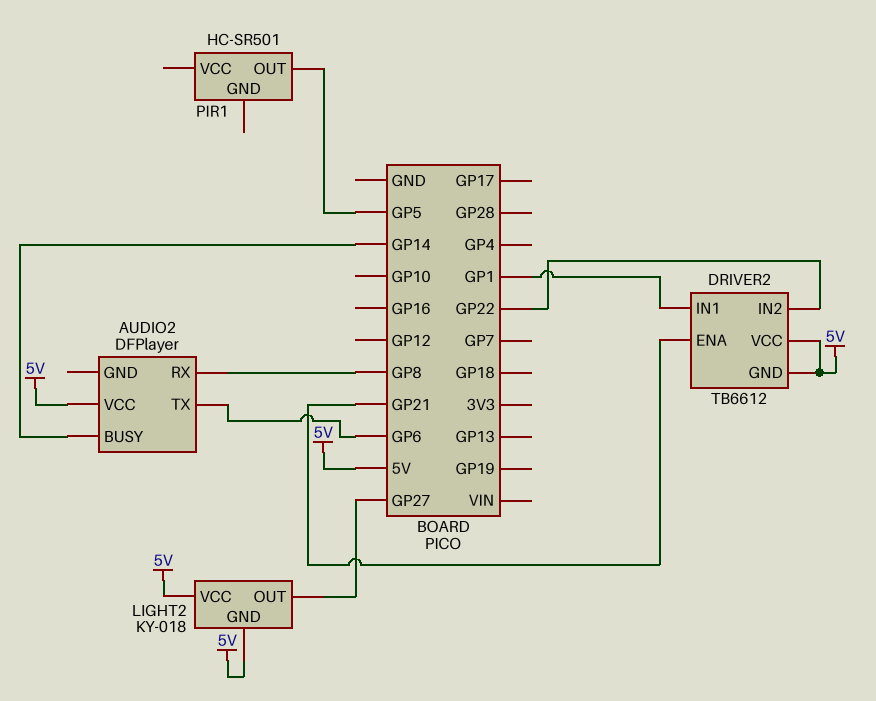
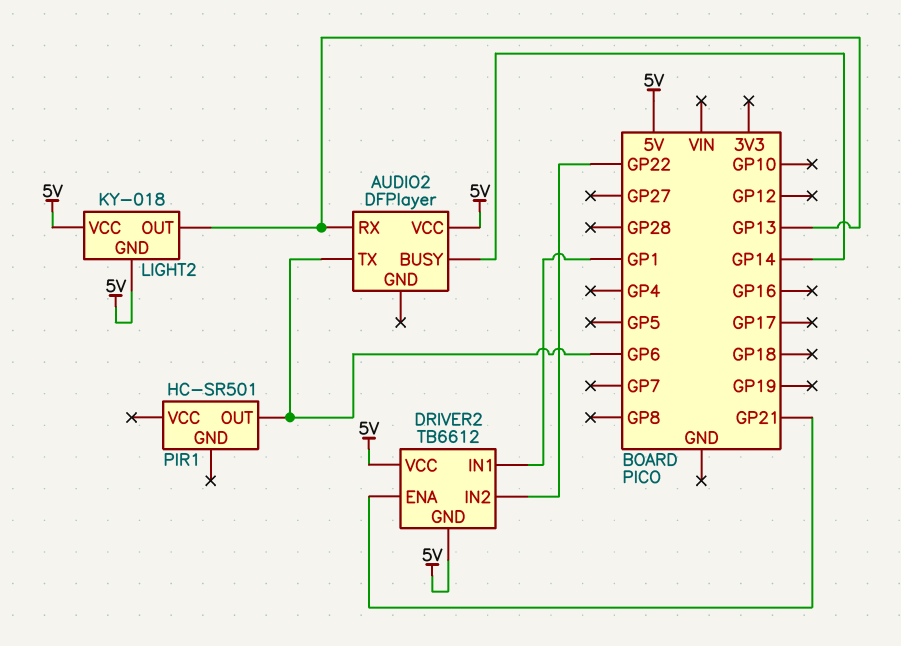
AUDIO2 pin RX: GP8 -> GP13
LIGHT2 pin OUT: GP27 -> GP13
PIR1 pin OUT: GP5 -> GP6

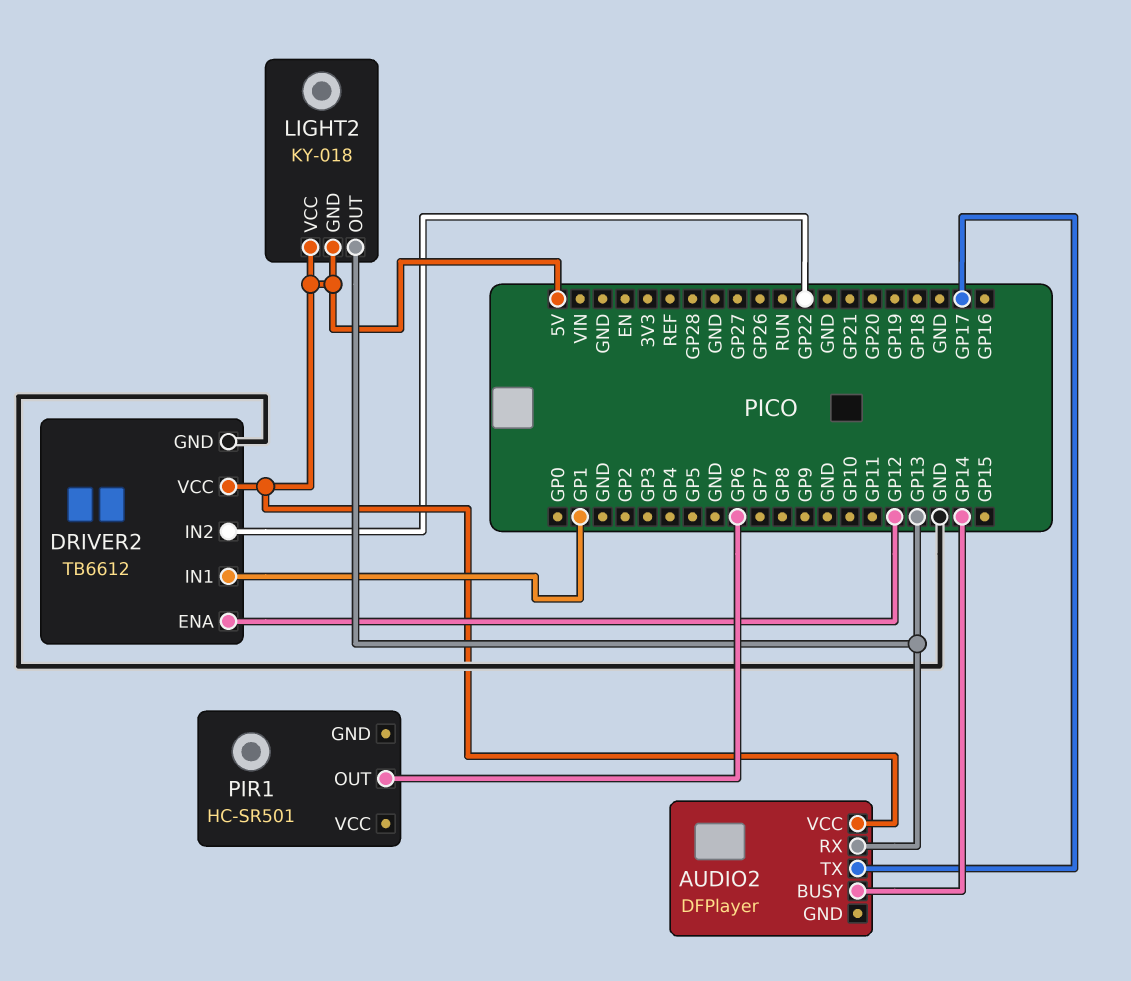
AUDIO2 pin TX: GP6 -> GP17
DRIVER2 pin ENA: GP21 -> GP12
DRIVER2 pin GND: 5V -> GND

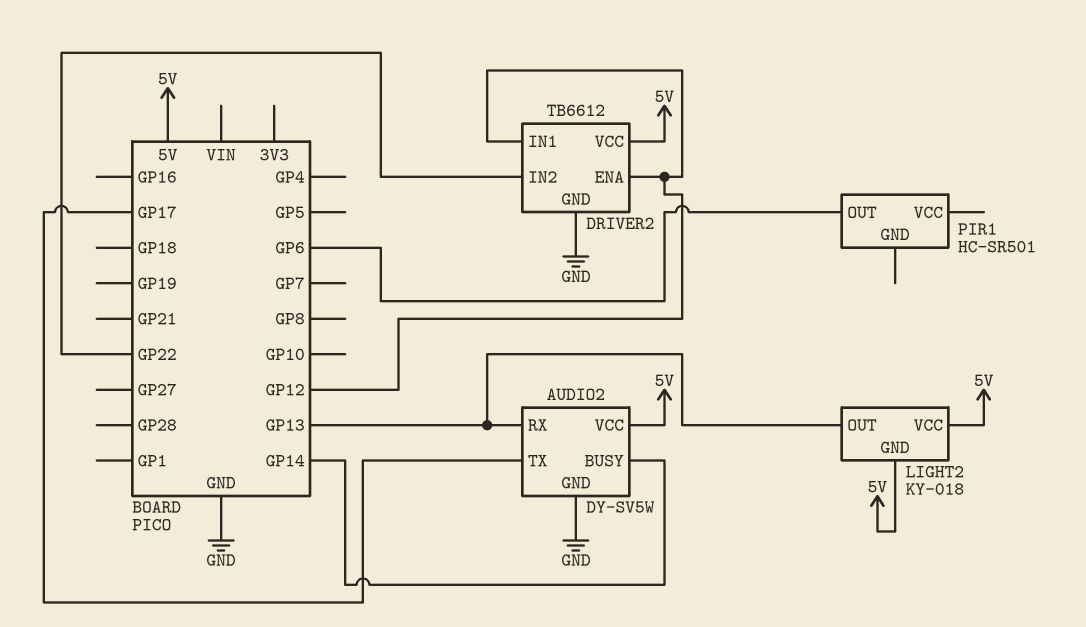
AUDIO2: DFPlayer -> DY-SV5W
AUDIO2 pin GND: none -> GND
DRIVER2 pin IN1: GP1 -> GP12

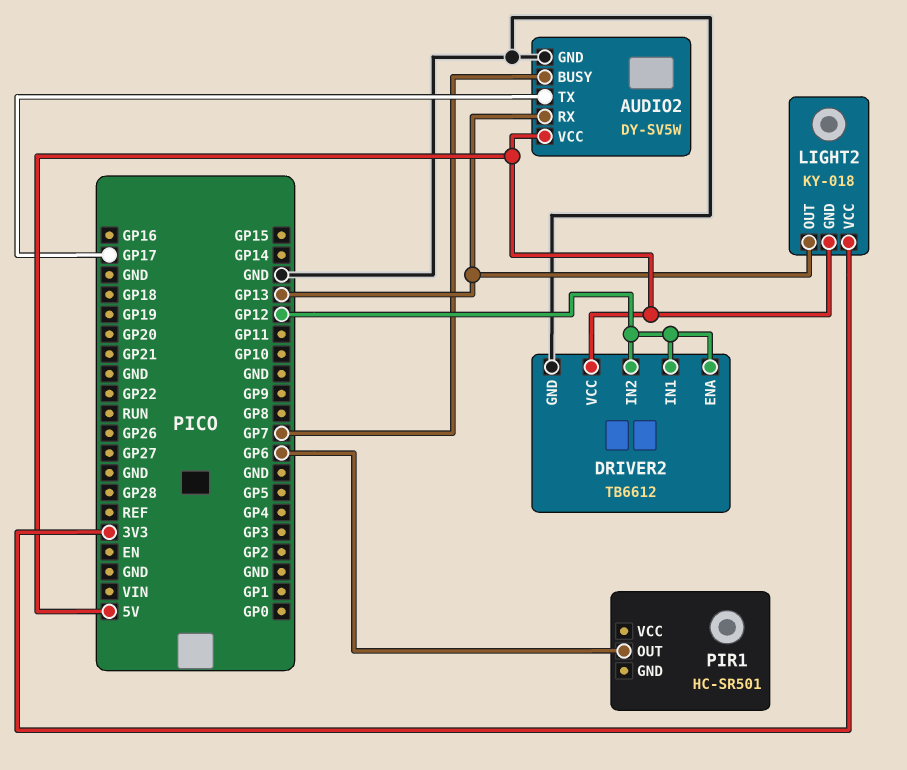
AUDIO2 pin BUSY: GP14 -> GP7
DRIVER2 pin IN2: GP22 -> GP12
LIGHT2 pin VCC: 5V -> 3V3

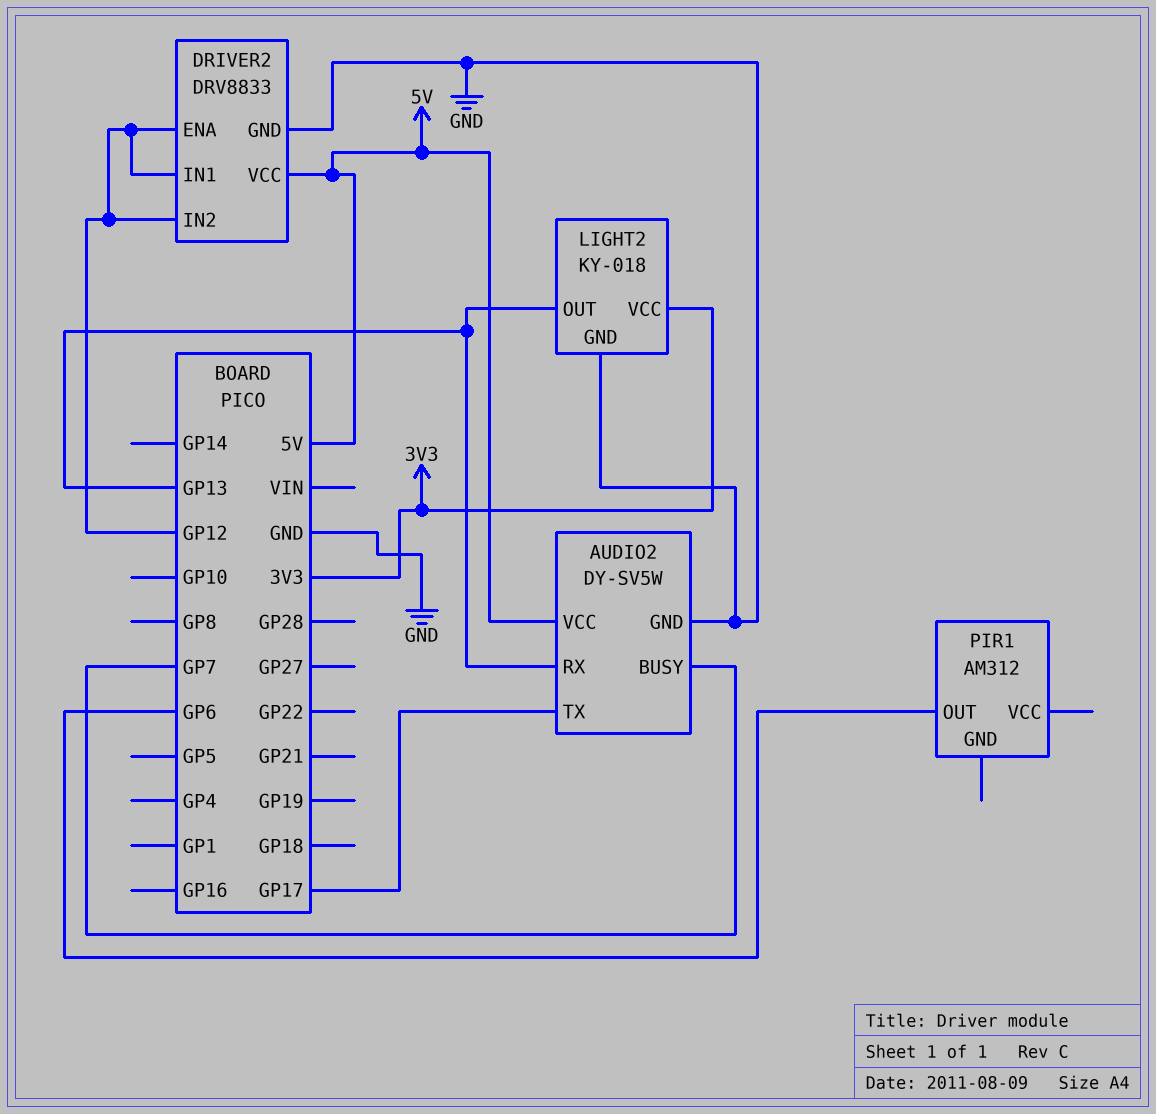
DRIVER2: TB6612 -> DRV8833
LIGHT2 pin GND: 5V -> GND
PIR1: HC-SR501 -> AM312

